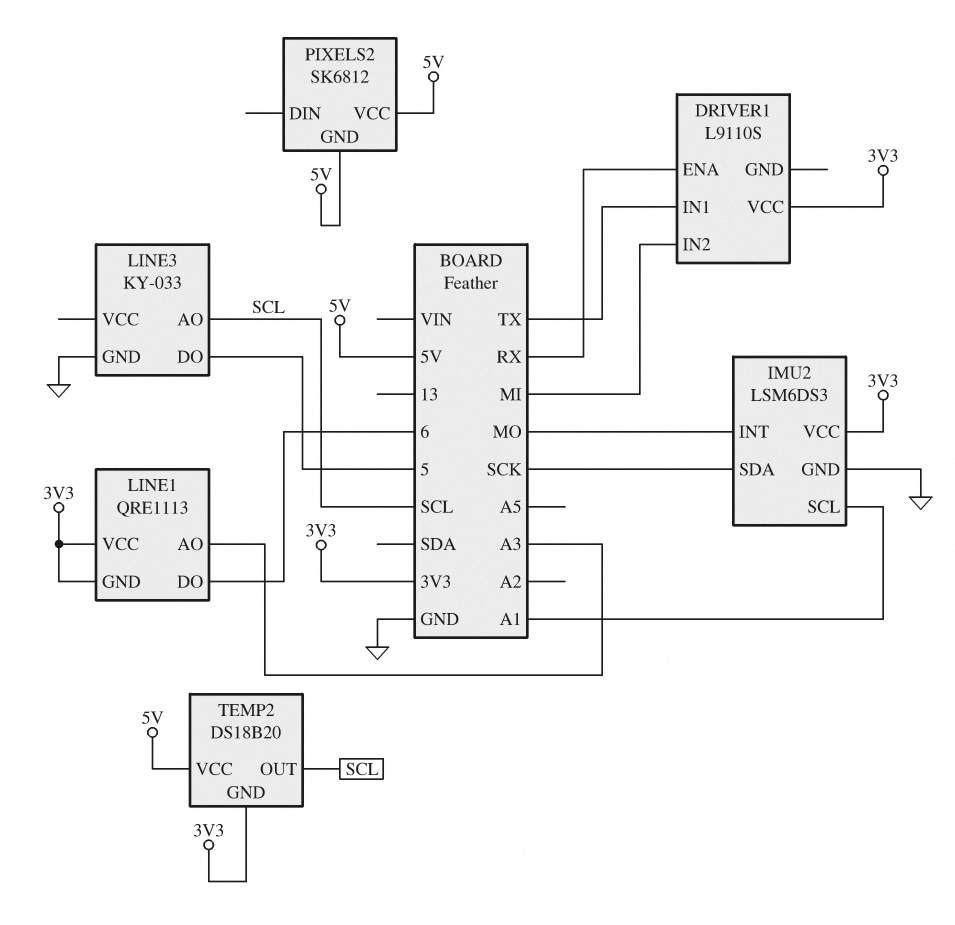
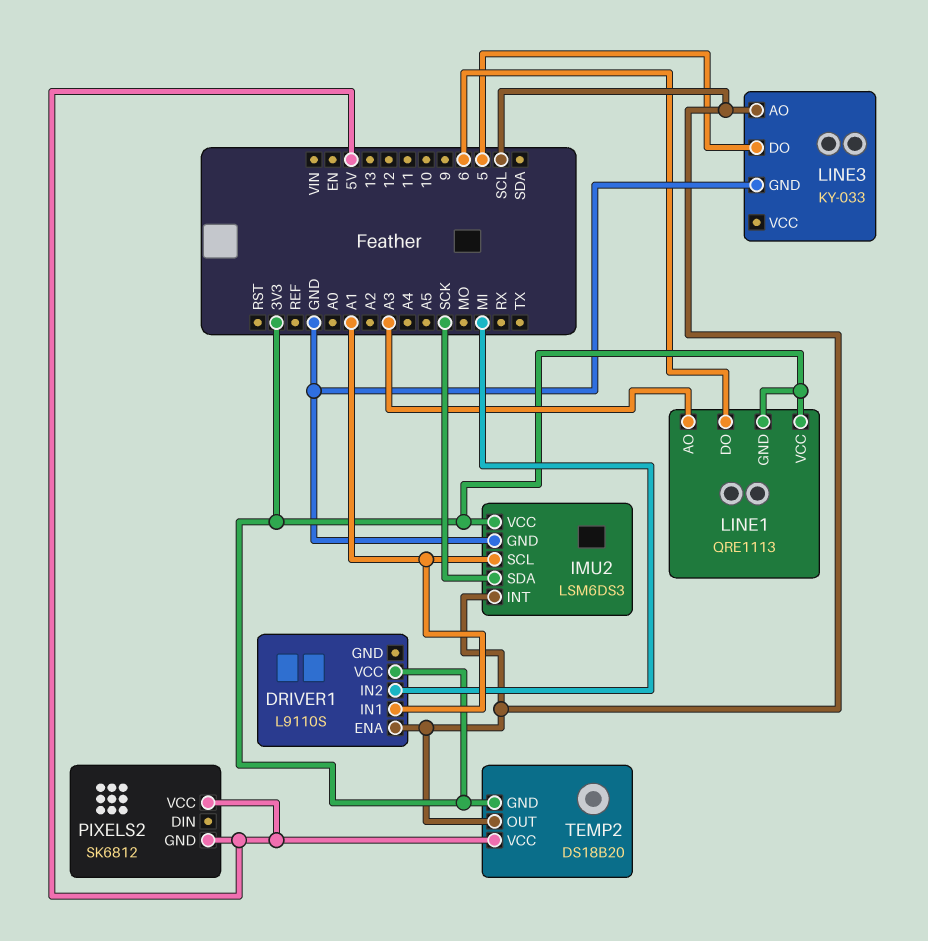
DRIVER1 pin ENA: RX -> SCL
DRIVER1 pin IN1: TX -> A1
IMU2 pin INT: MO -> SCL

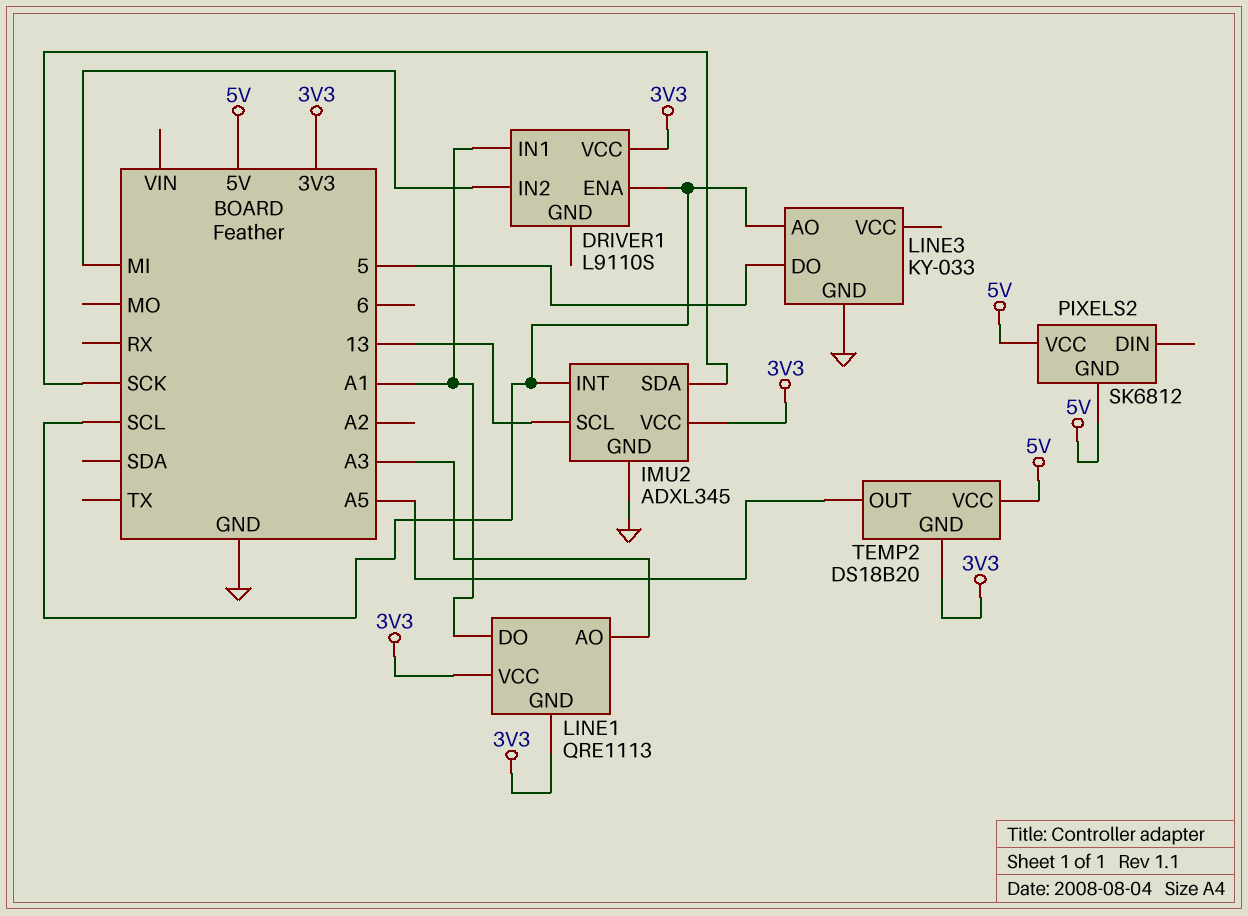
IMU2: LSM6DS3 -> ADXL345
IMU2 pin SCL: A1 -> 13
LINE1 pin DO: 6 -> A1
TEMP2 pin OUT: SCL -> A5

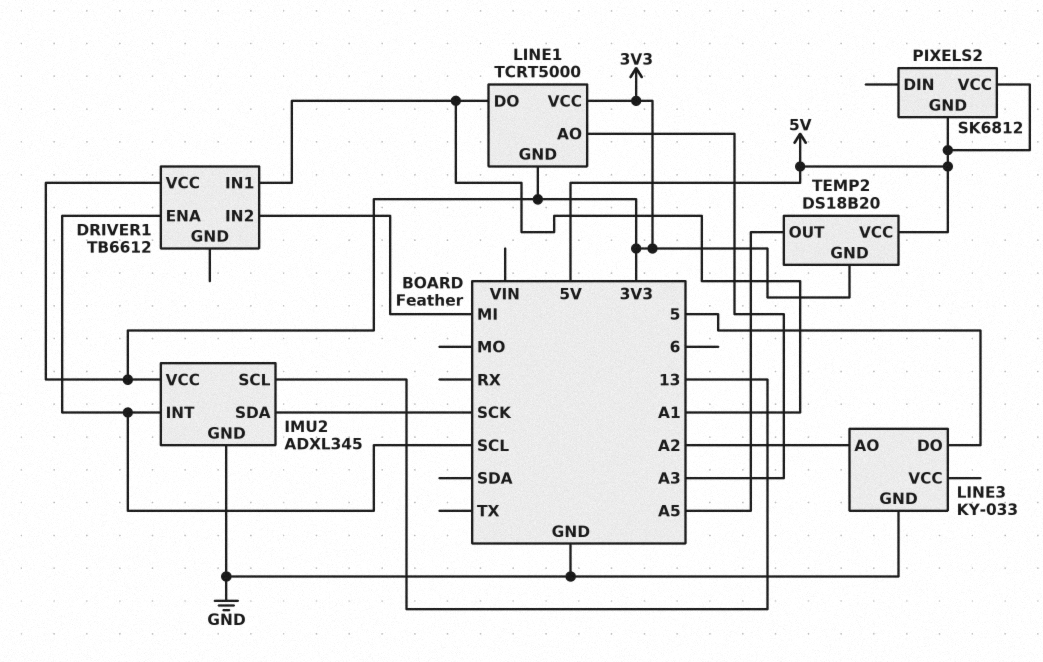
DRIVER1: L9110S -> TB6612
LINE1: QRE1113 -> TCRT5000
LINE3 pin AO: SCL -> A2

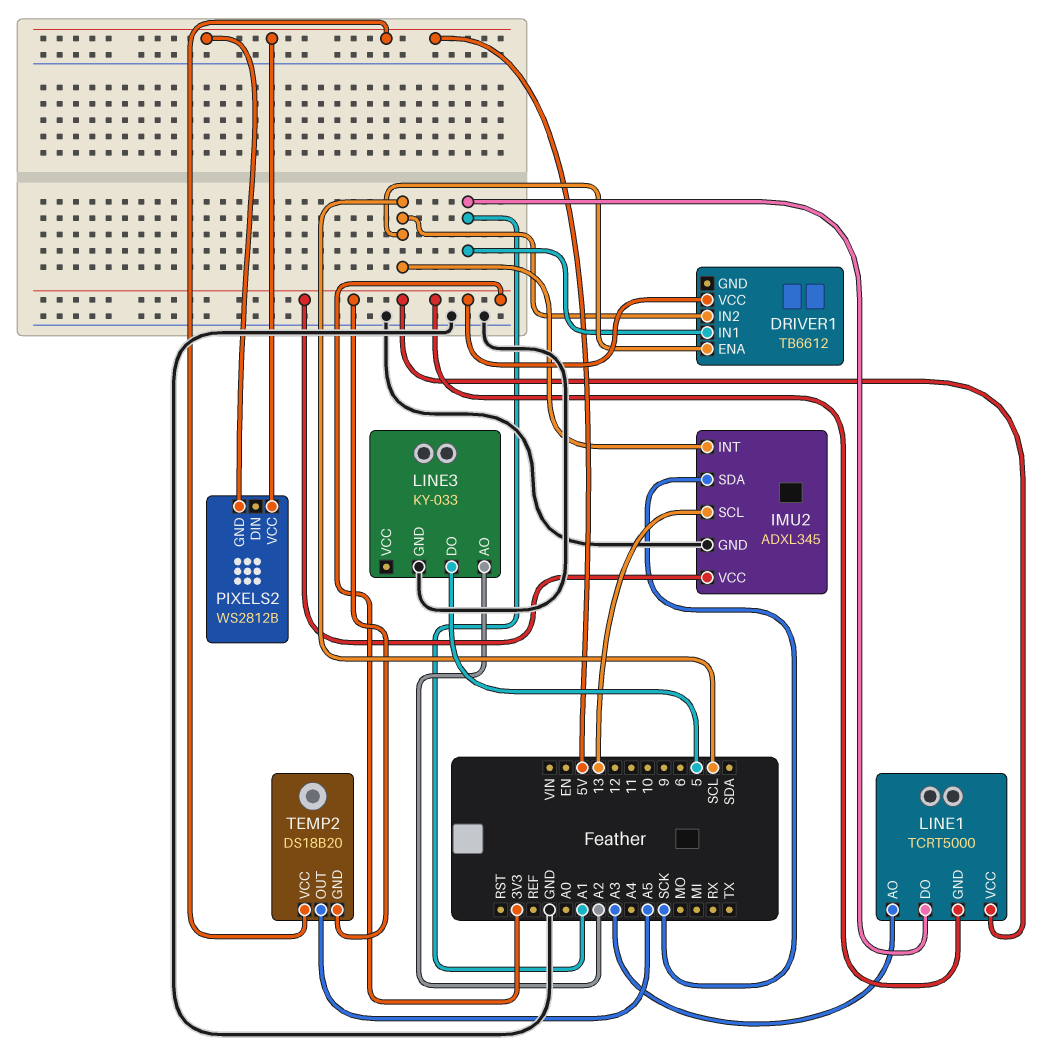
DRIVER1 pin IN2: MI -> SCL
PIXELS2: SK6812 -> WS2812B

